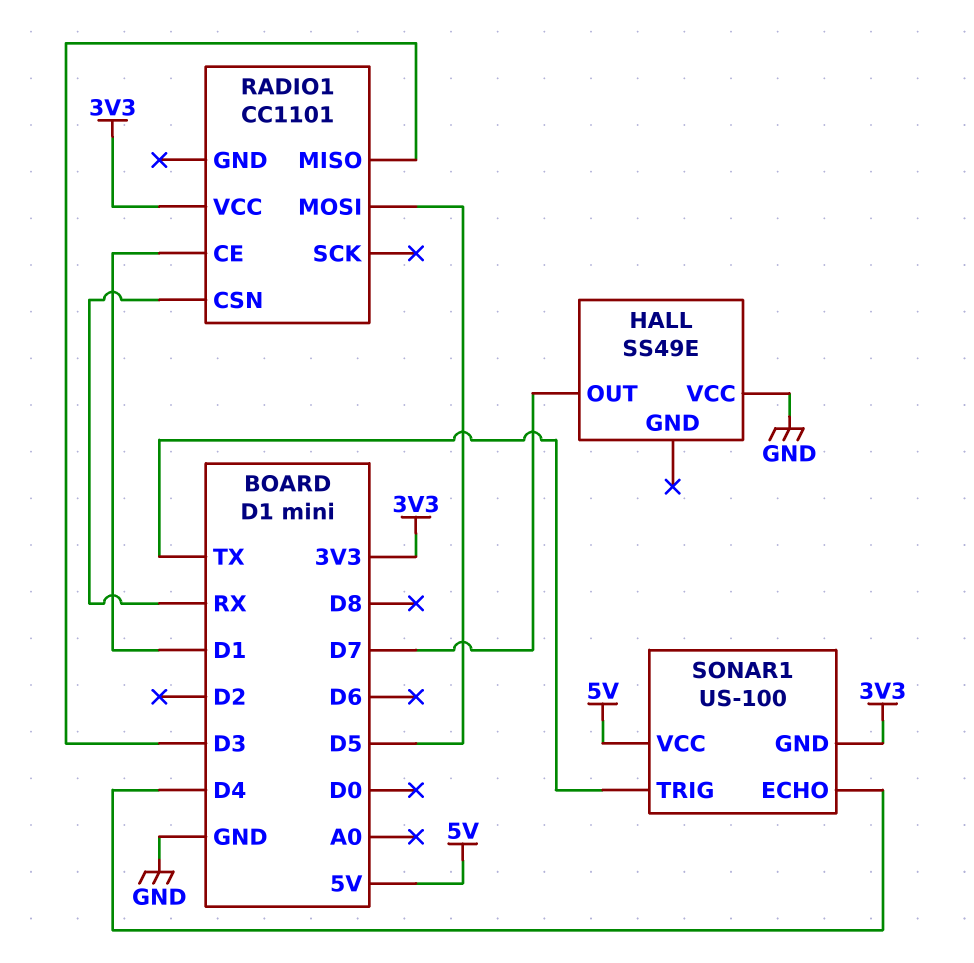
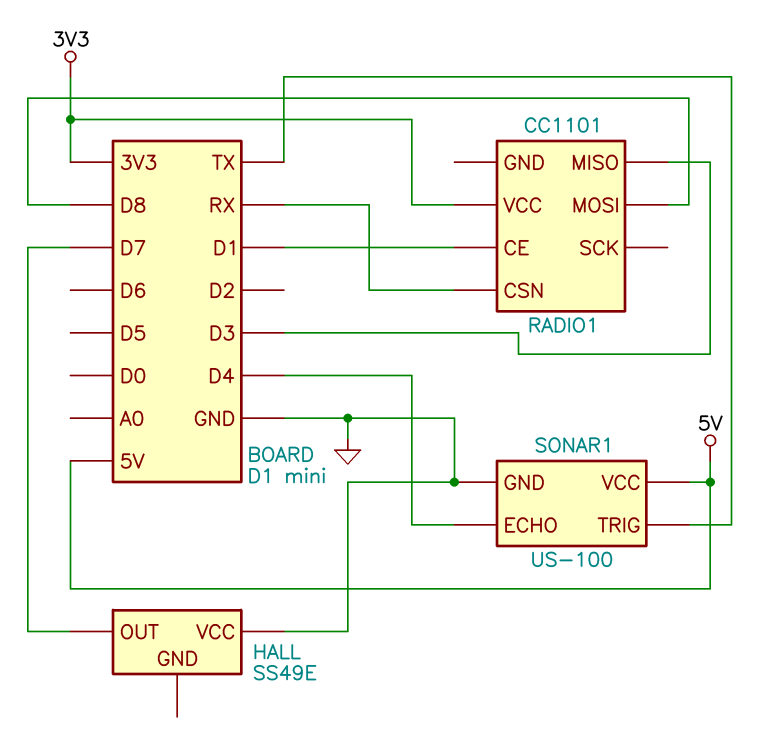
RADIO1 pin MOSI: D5 -> D8
SONAR1 pin GND: 3V3 -> GND

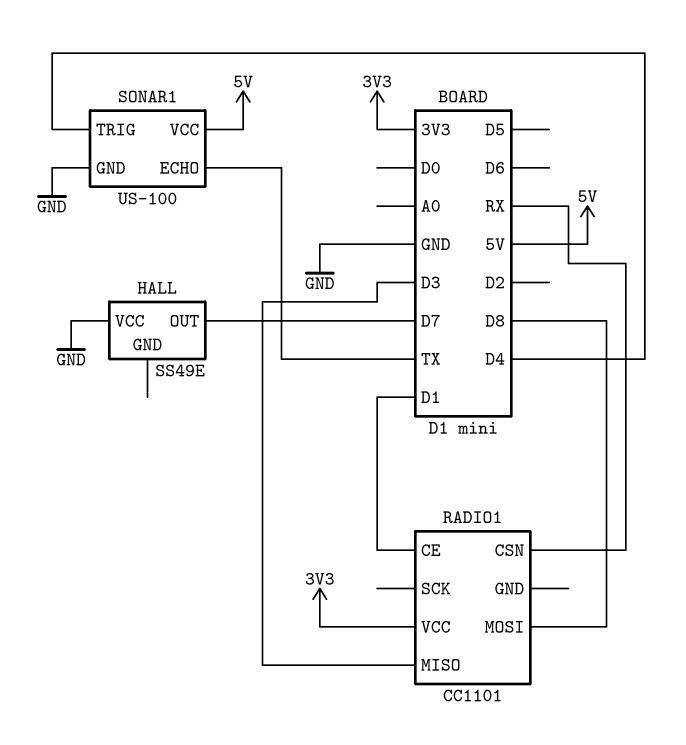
SONAR1 pin ECHO: D4 -> TX
SONAR1 pin TRIG: TX -> D4

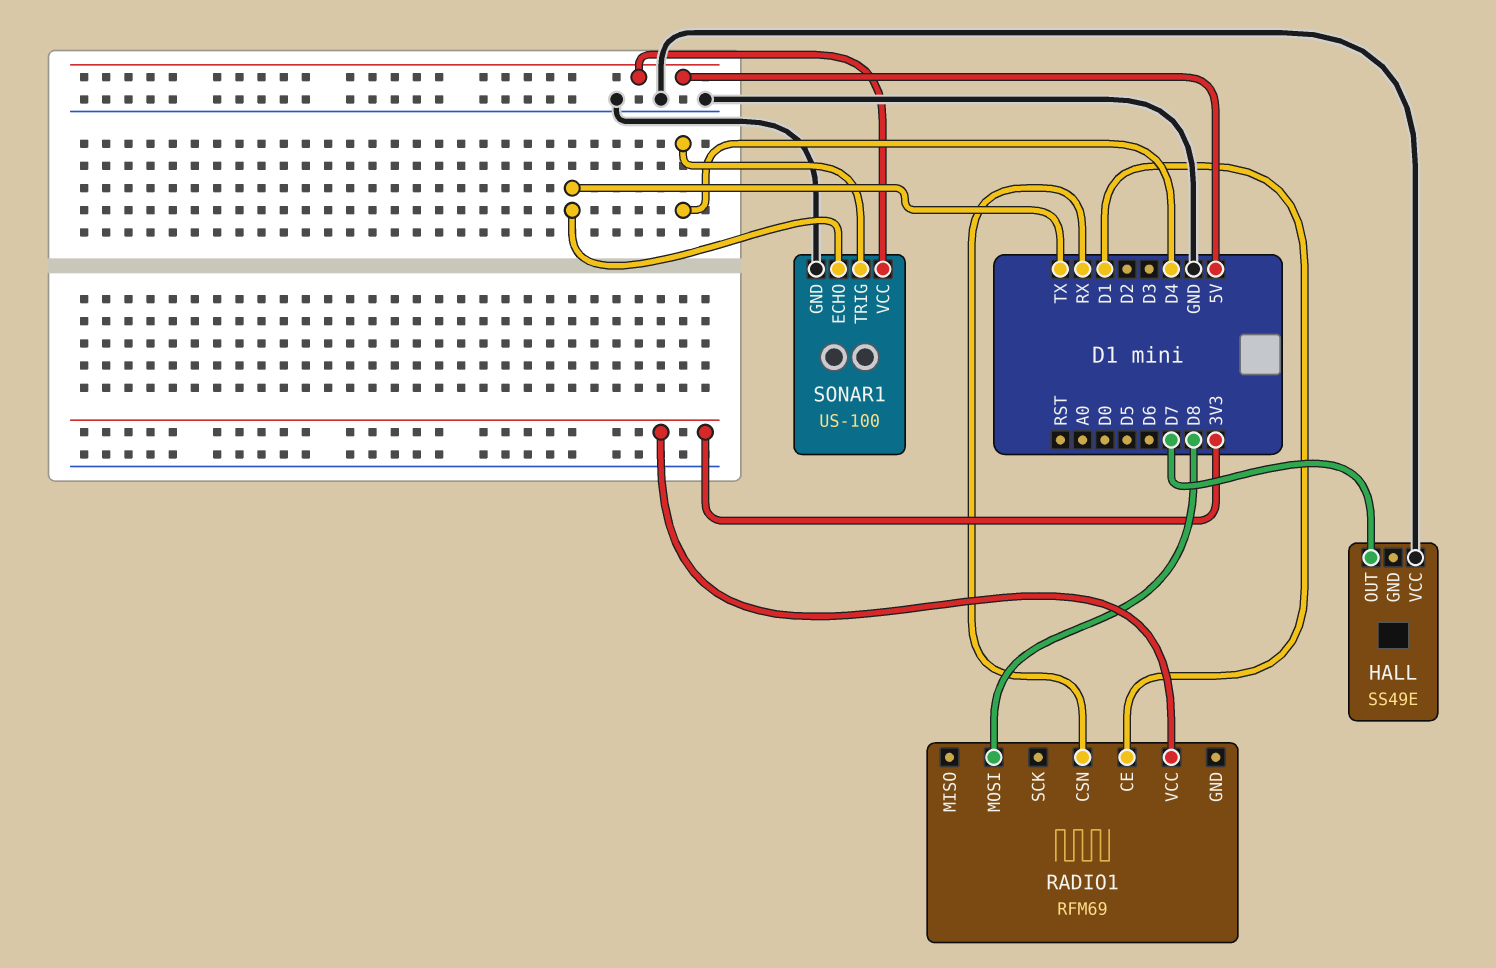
RADIO1: CC1101 -> RFM69
RADIO1 pin MISO: D3 -> none

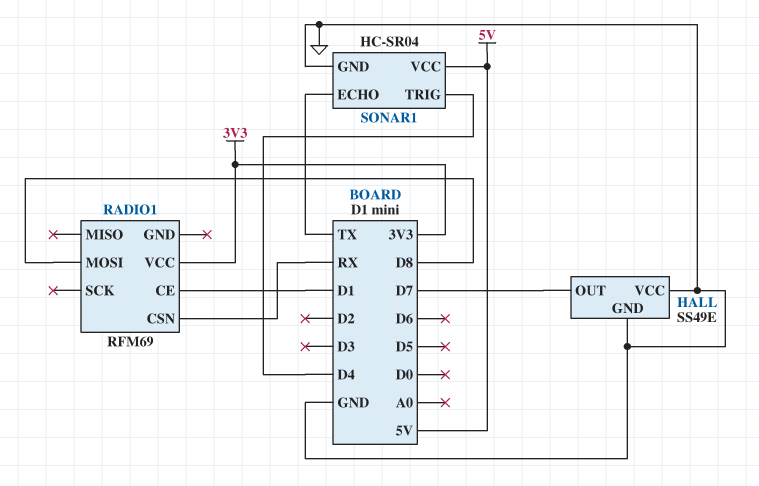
HALL pin GND: none -> GND
SONAR1: US-100 -> HC-SR04

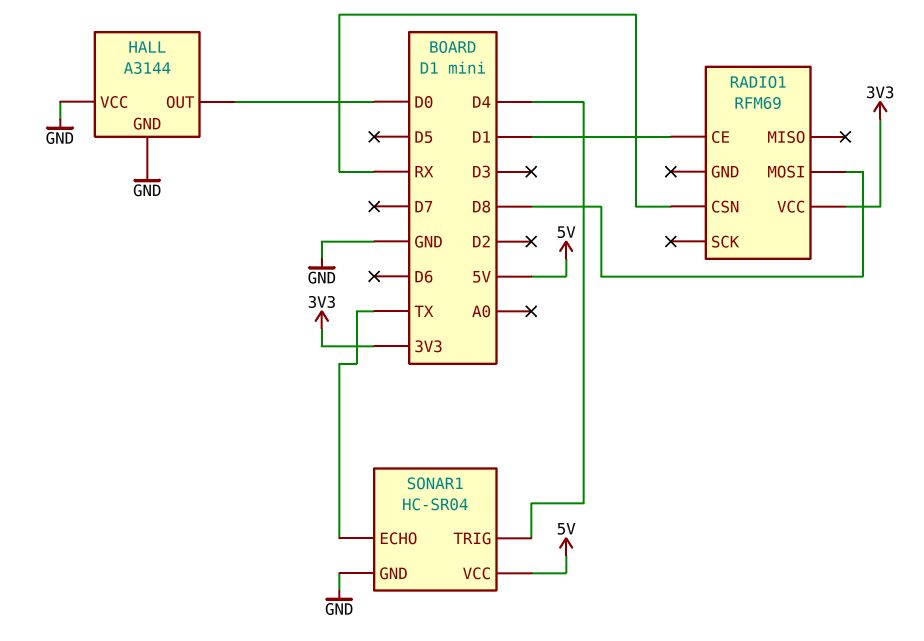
HALL: SS49E -> A3144
HALL pin OUT: D7 -> D0

